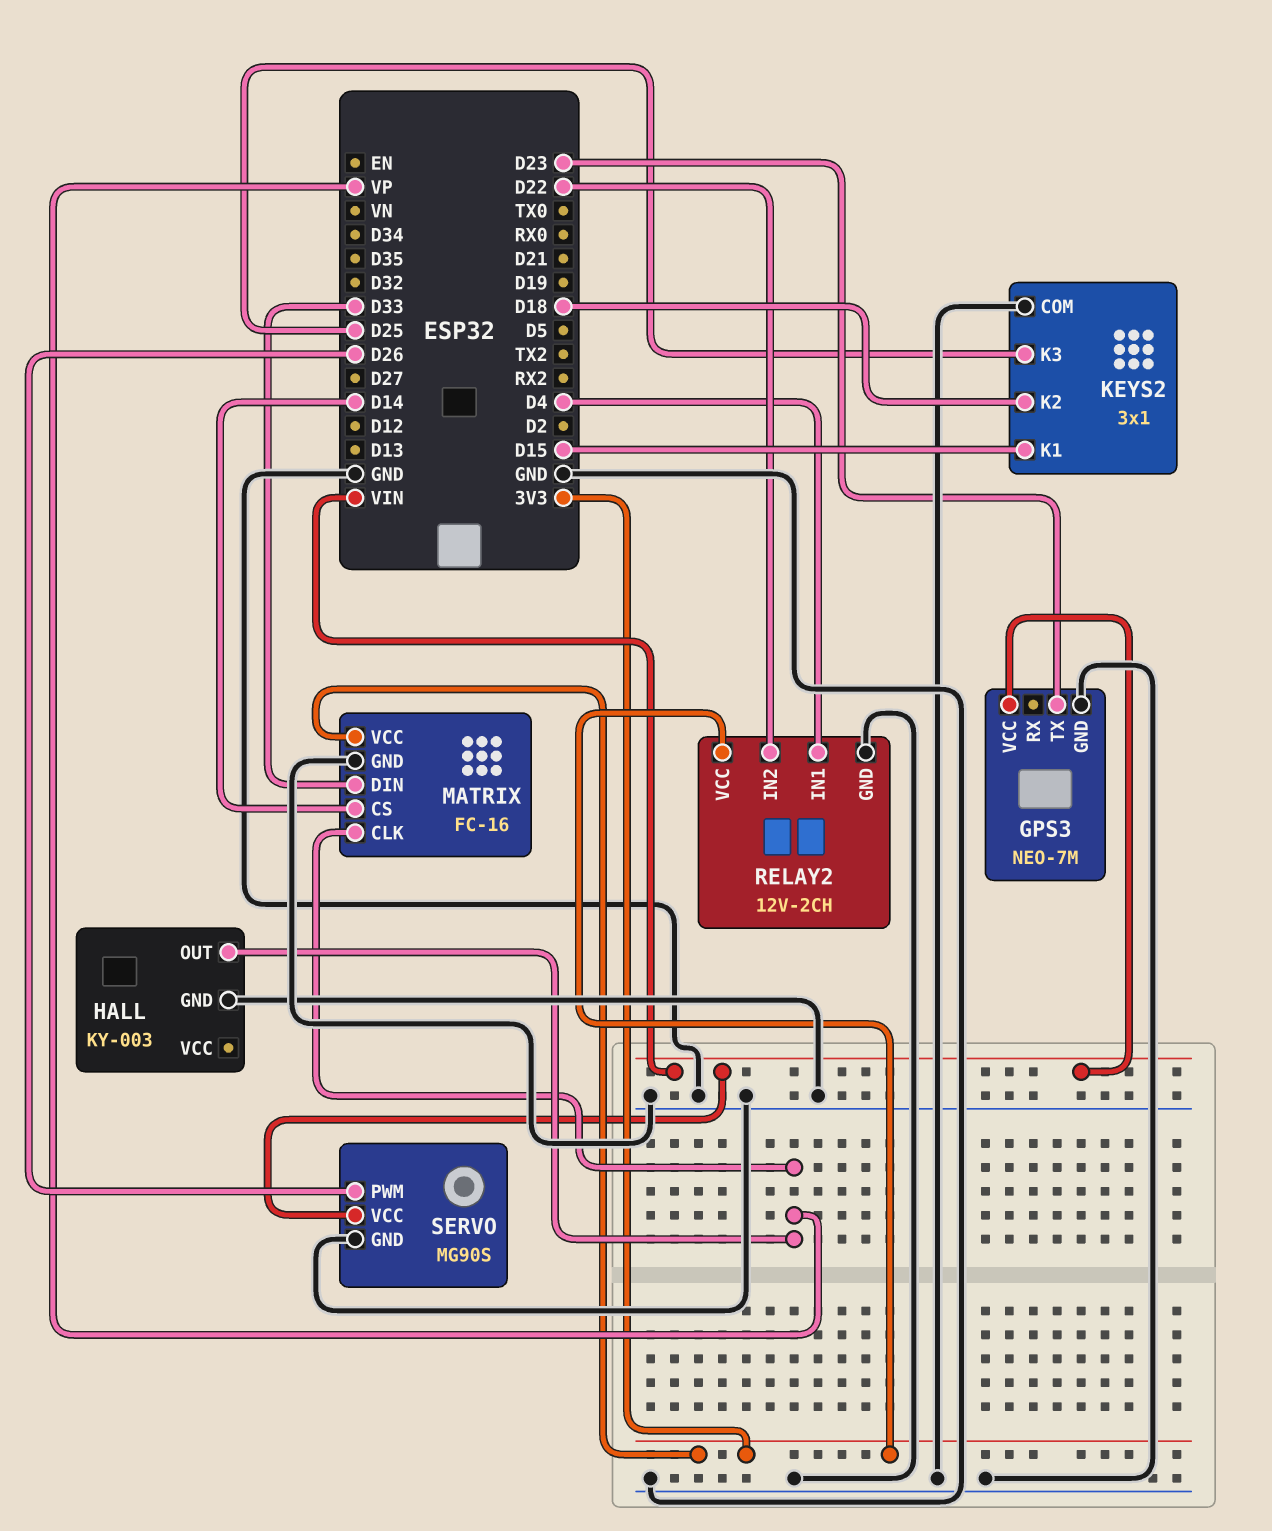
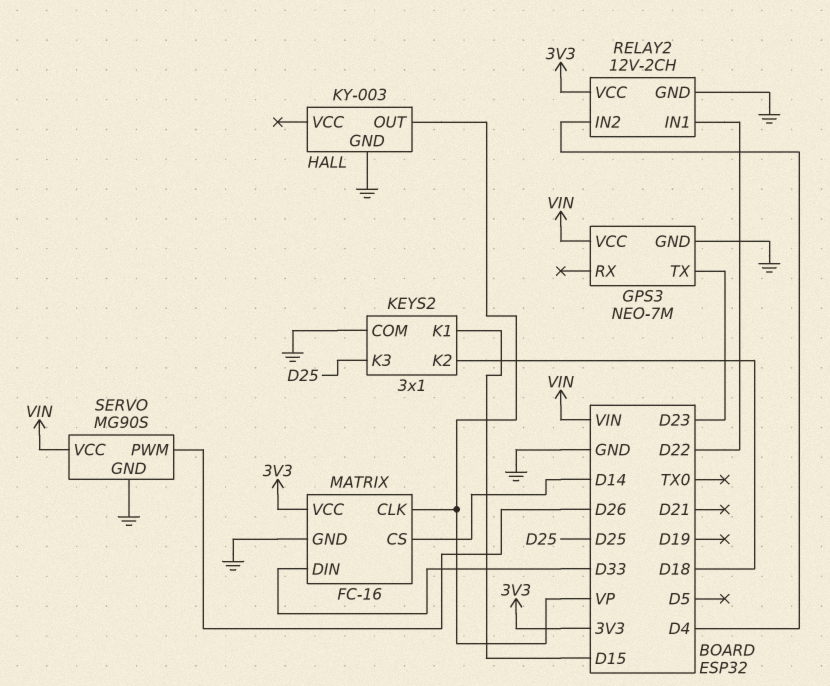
RELAY2 pin IN1: D4 -> D22
RELAY2 pin IN2: D22 -> D4

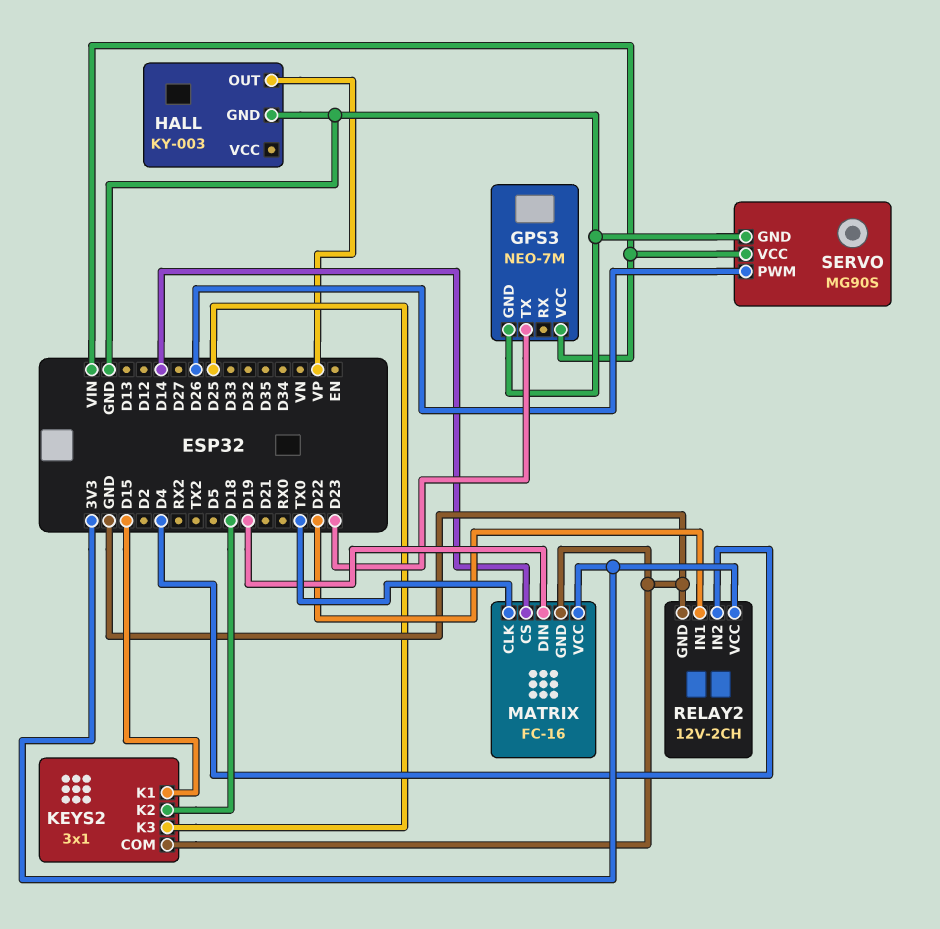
MATRIX pin CLK: VP -> TX0
MATRIX pin DIN: D33 -> D19

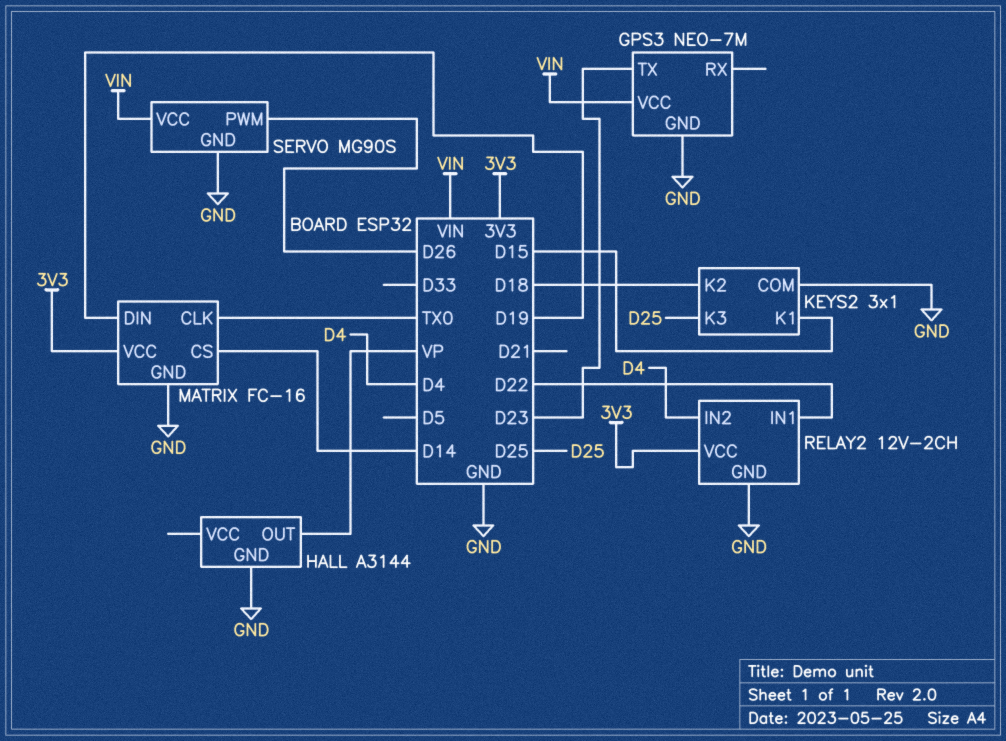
HALL: KY-003 -> A3144

